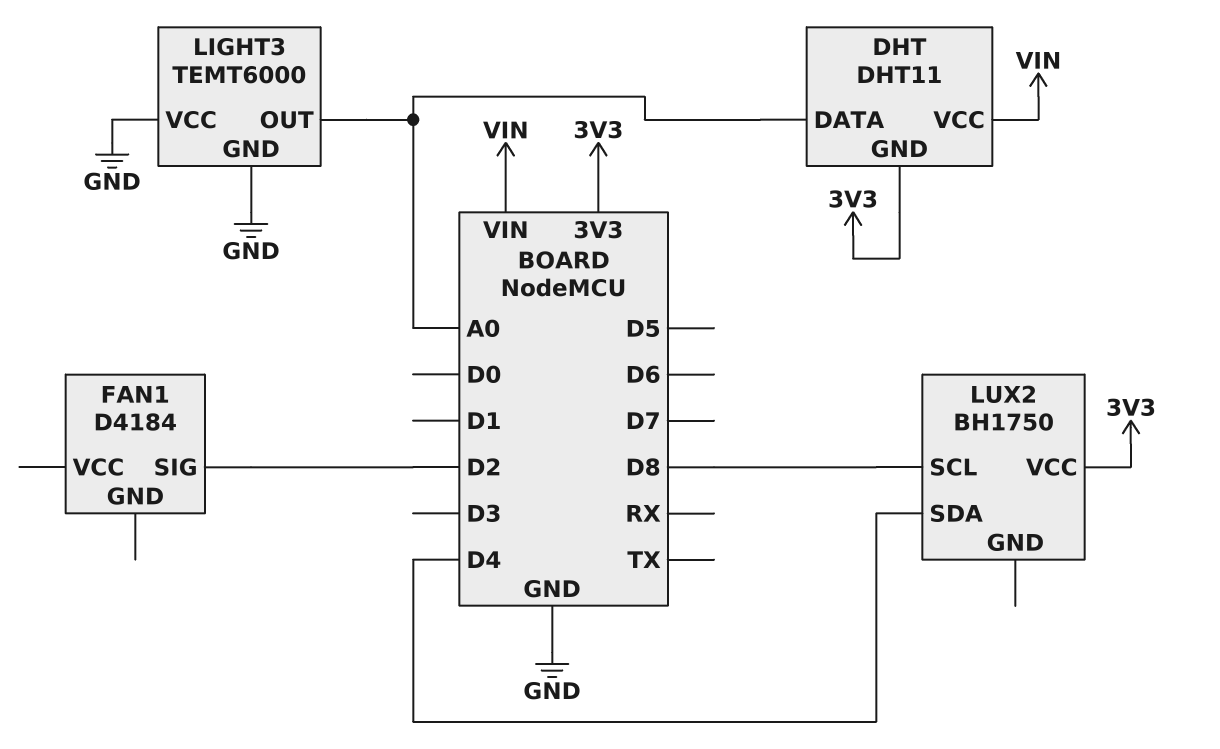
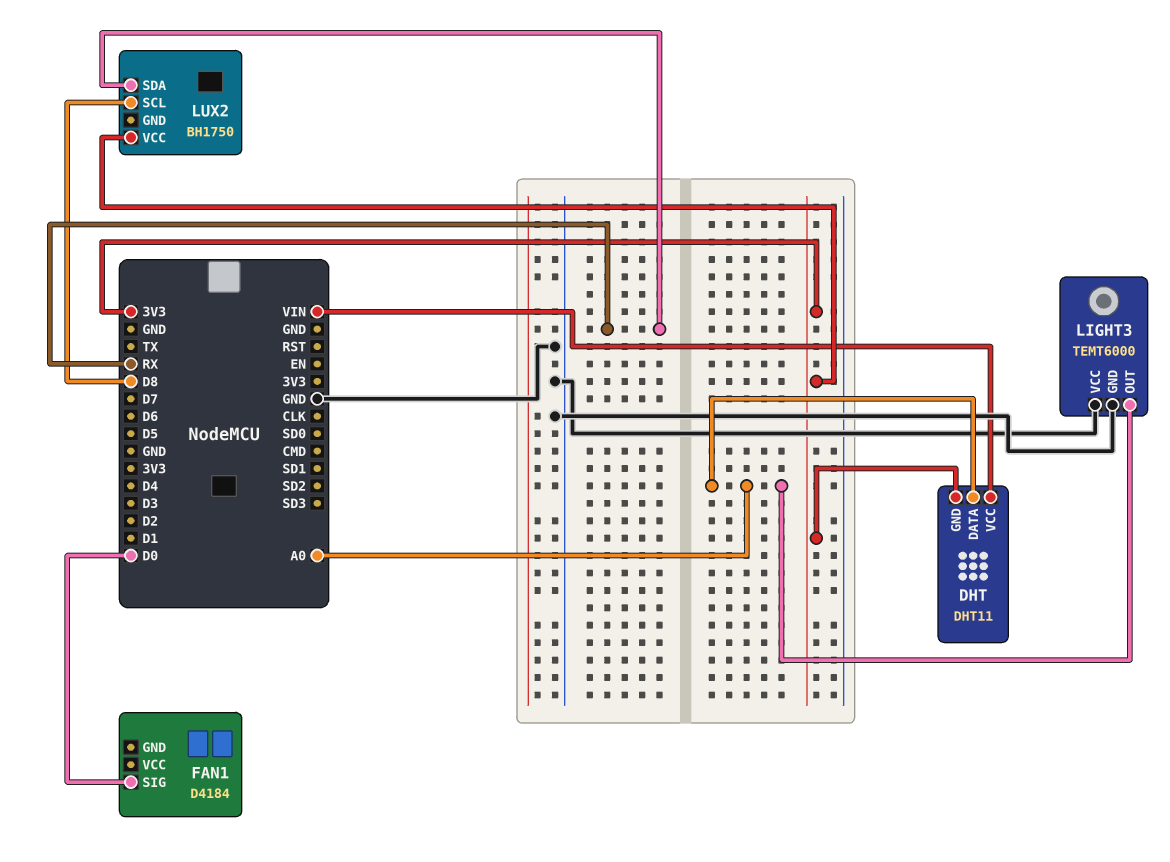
FAN1 pin SIG: D2 -> D0
LUX2 pin SDA: D4 -> RX

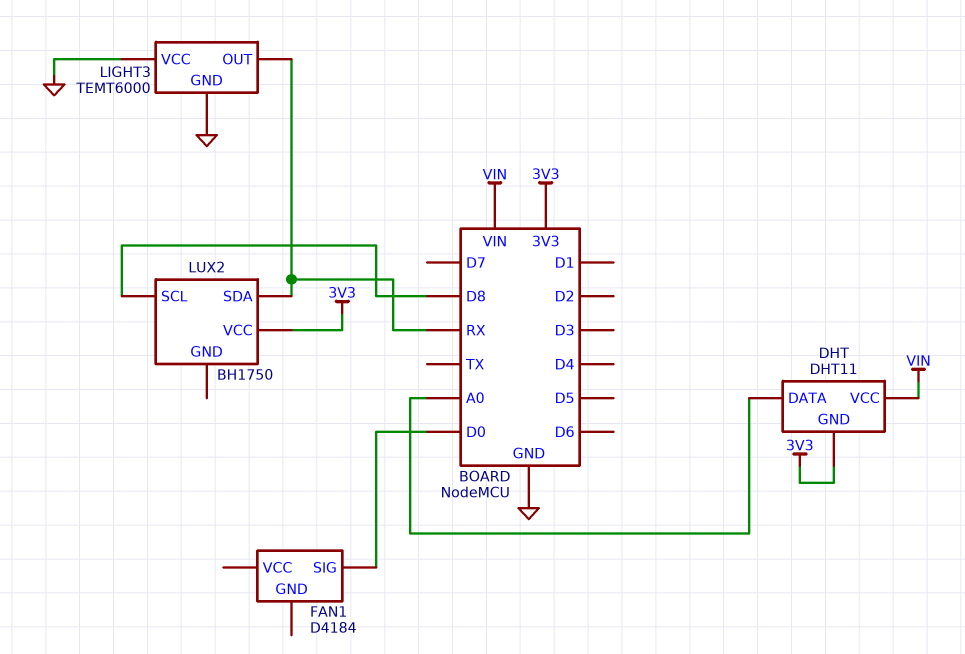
LIGHT3 pin OUT: A0 -> RX

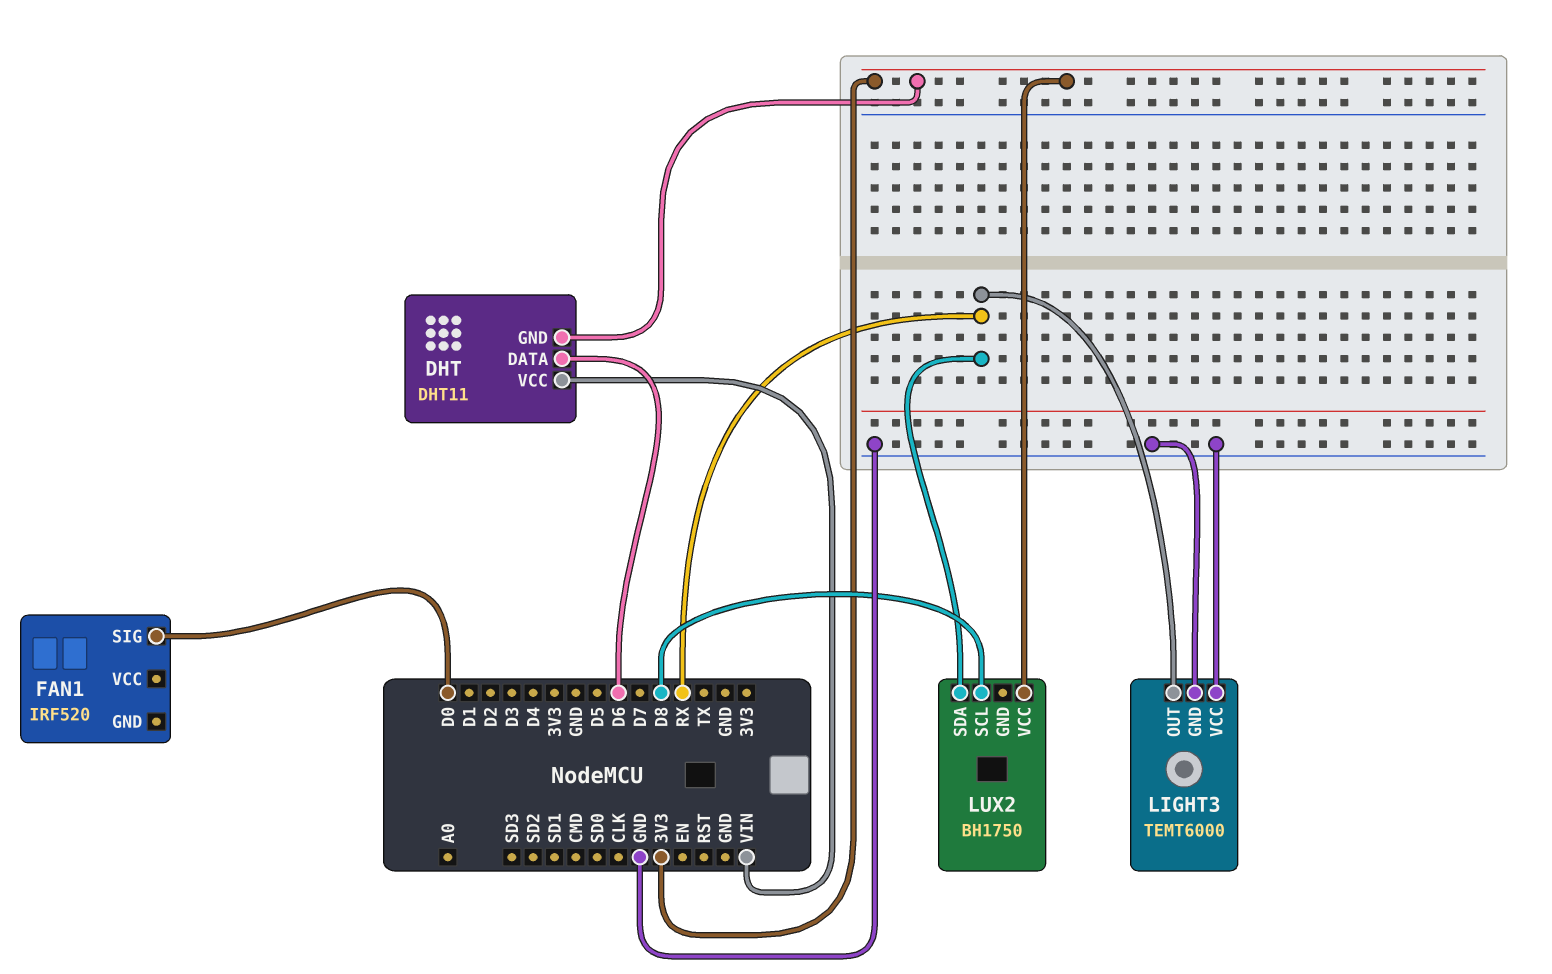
DHT pin DATA: A0 -> D6
FAN1: D4184 -> IRF520

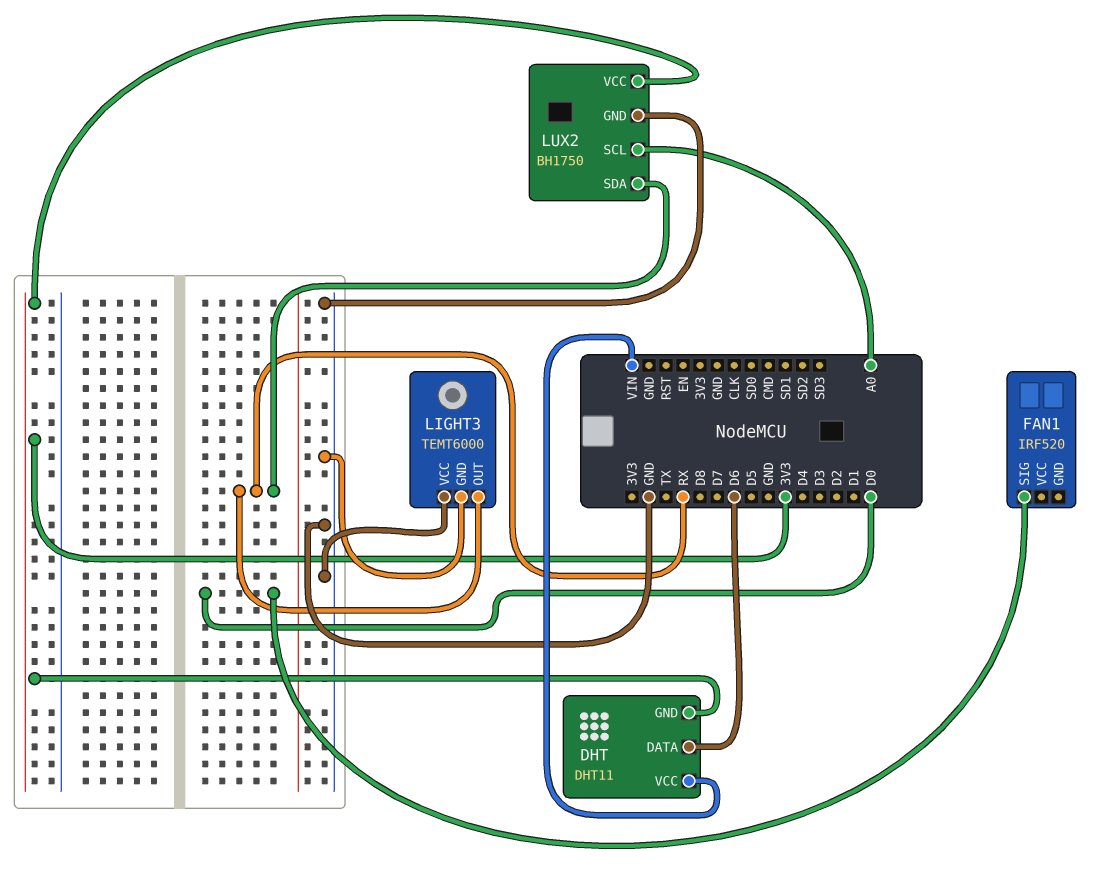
LUX2 pin GND: none -> GND
LUX2 pin SCL: D8 -> A0

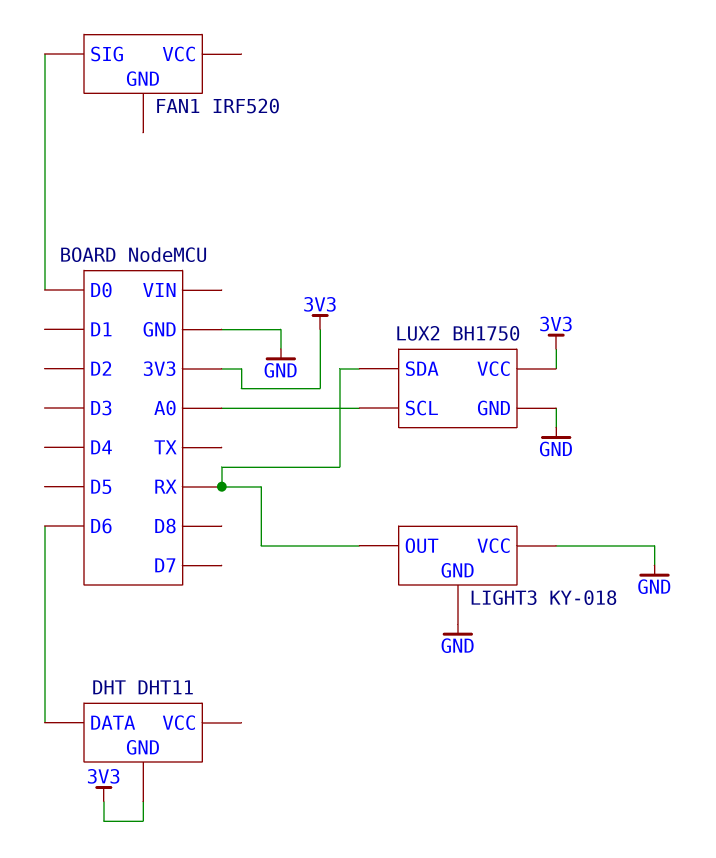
DHT pin VCC: VIN -> none
LIGHT3: TEMT6000 -> KY-018

